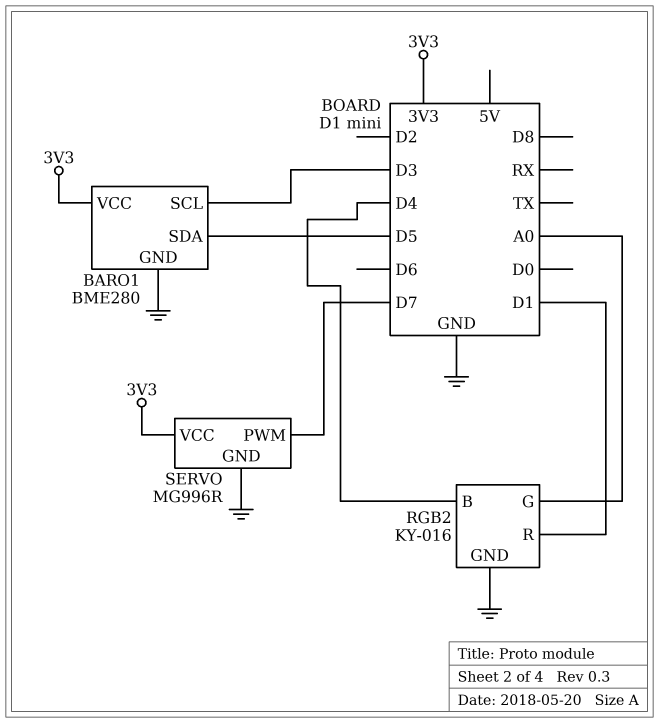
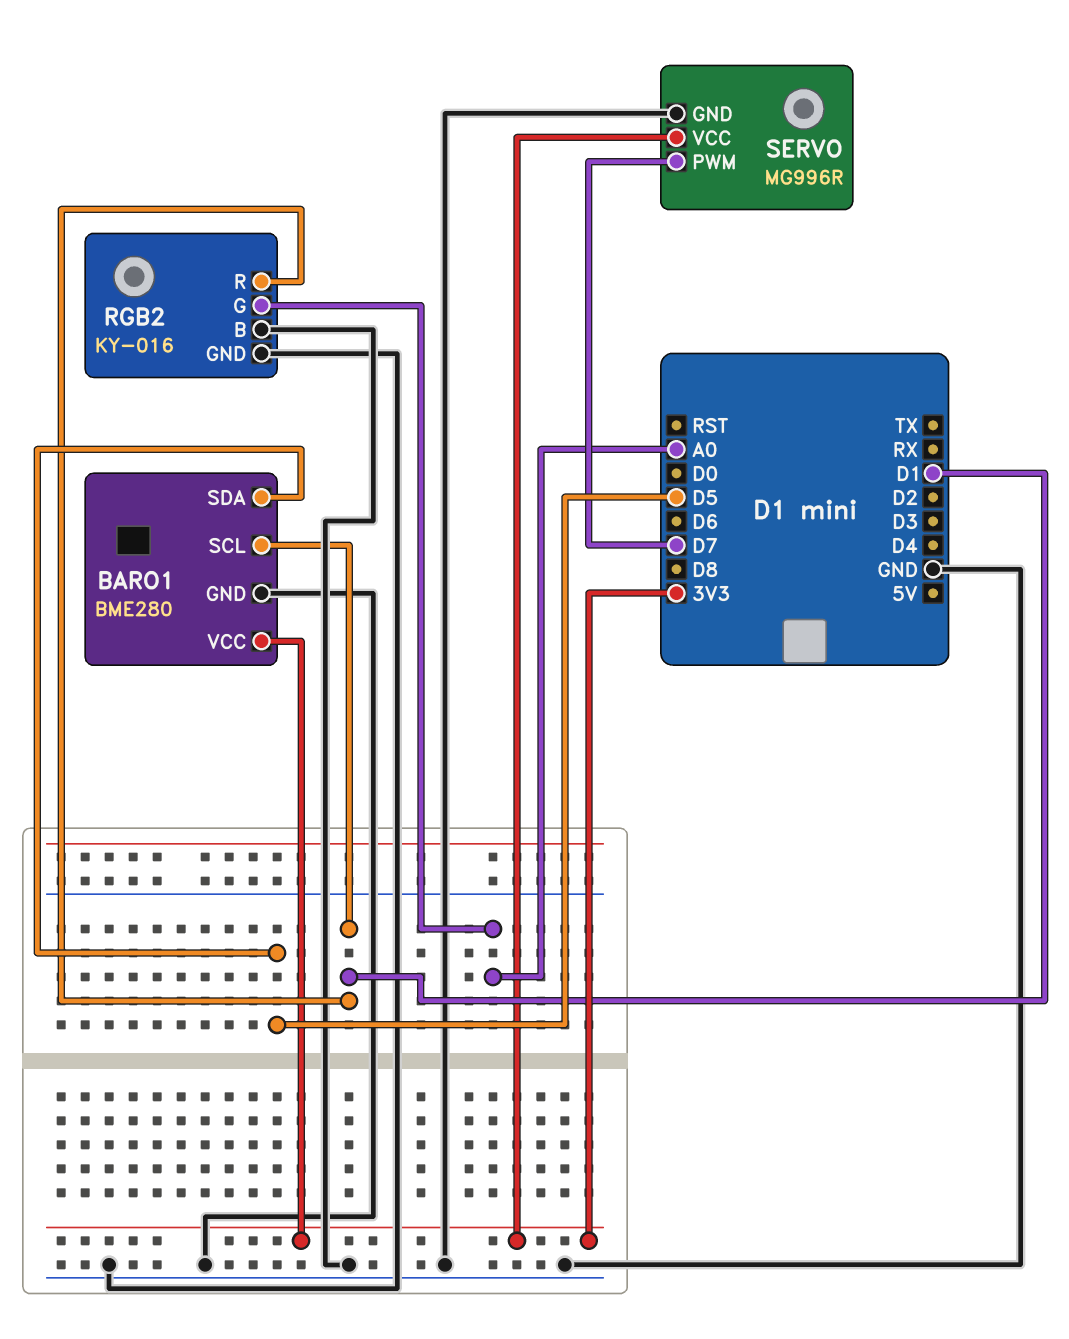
BARO1 pin SCL: D3 -> D1
RGB2 pin B: D4 -> GND

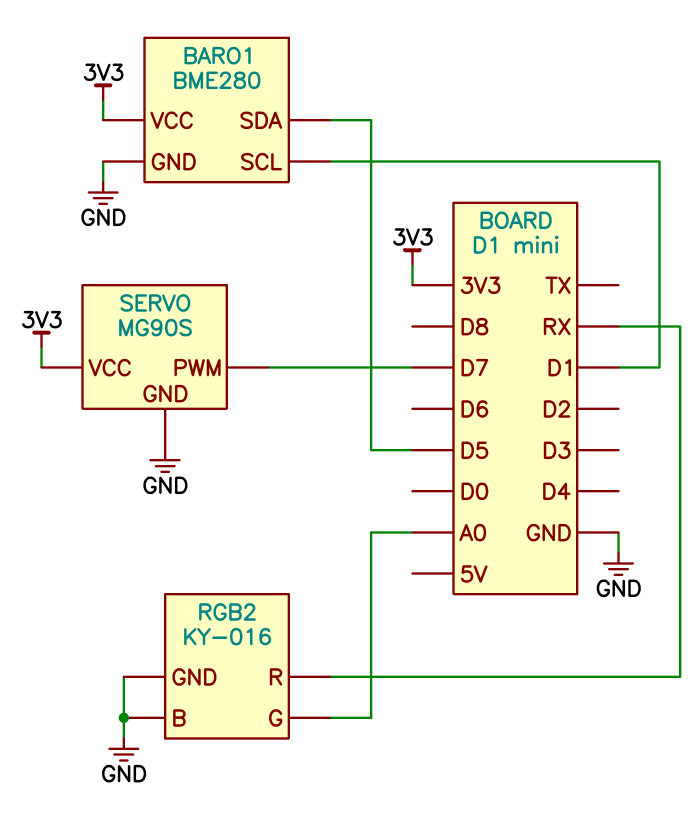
RGB2 pin R: D1 -> RX
SERVO: MG996R -> MG90S

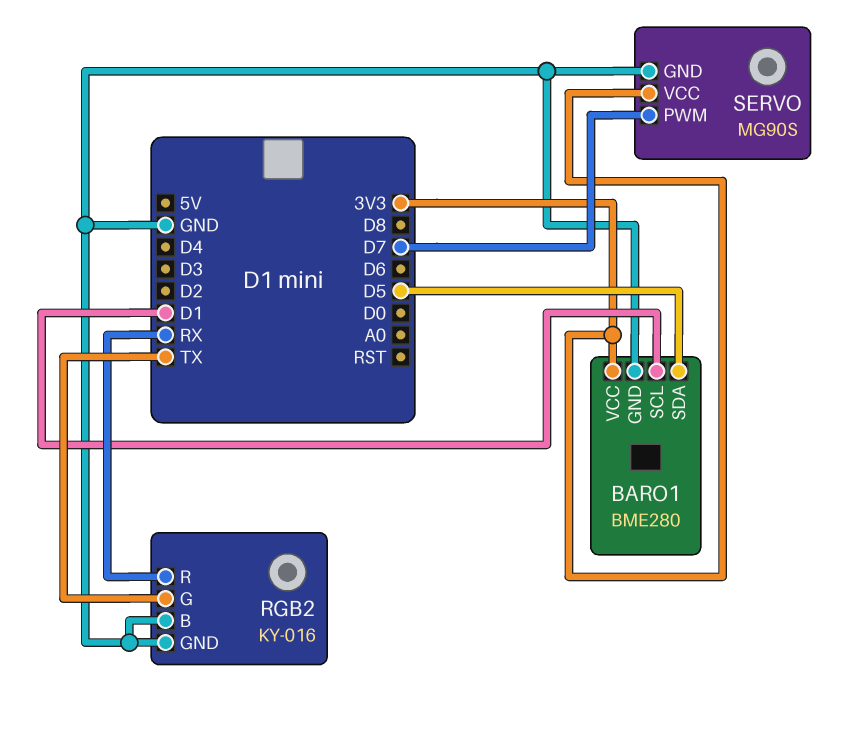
RGB2 pin G: A0 -> TX

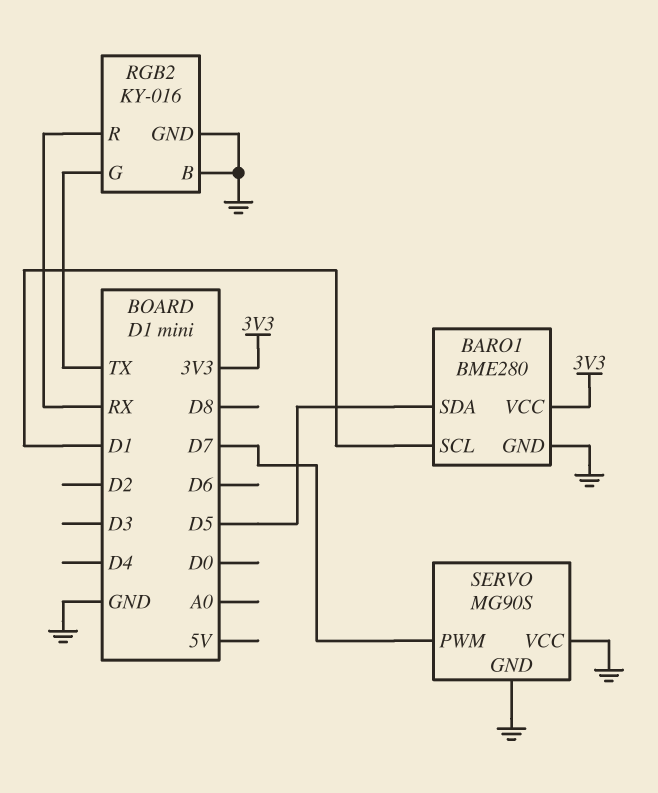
SERVO pin VCC: 3V3 -> GND

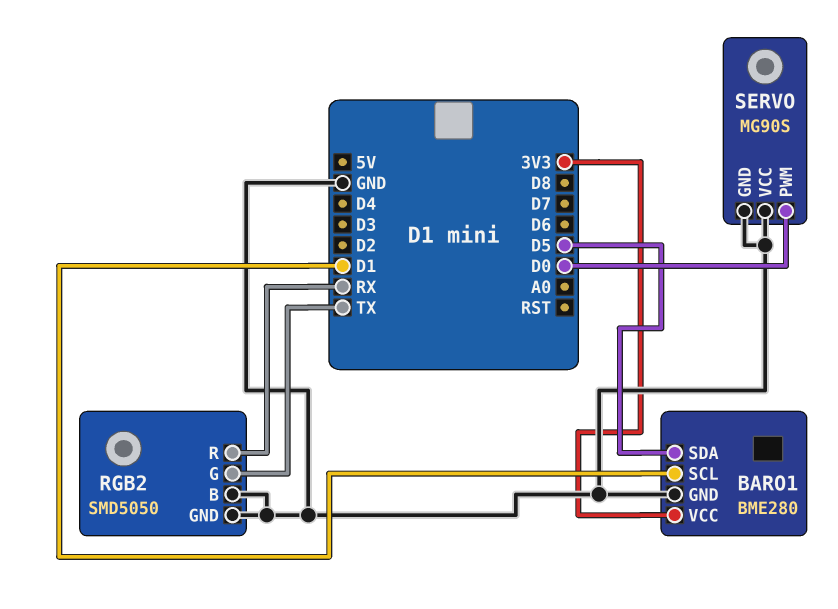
RGB2: KY-016 -> SMD5050
SERVO pin PWM: D7 -> D0

